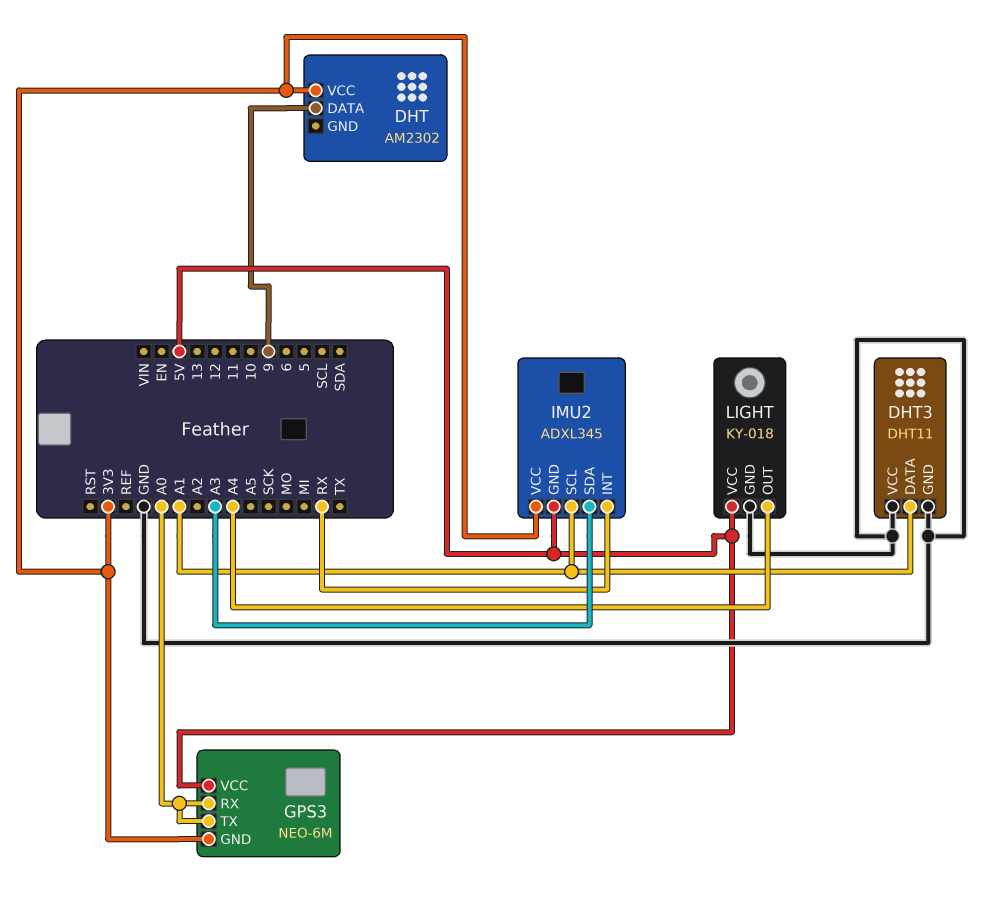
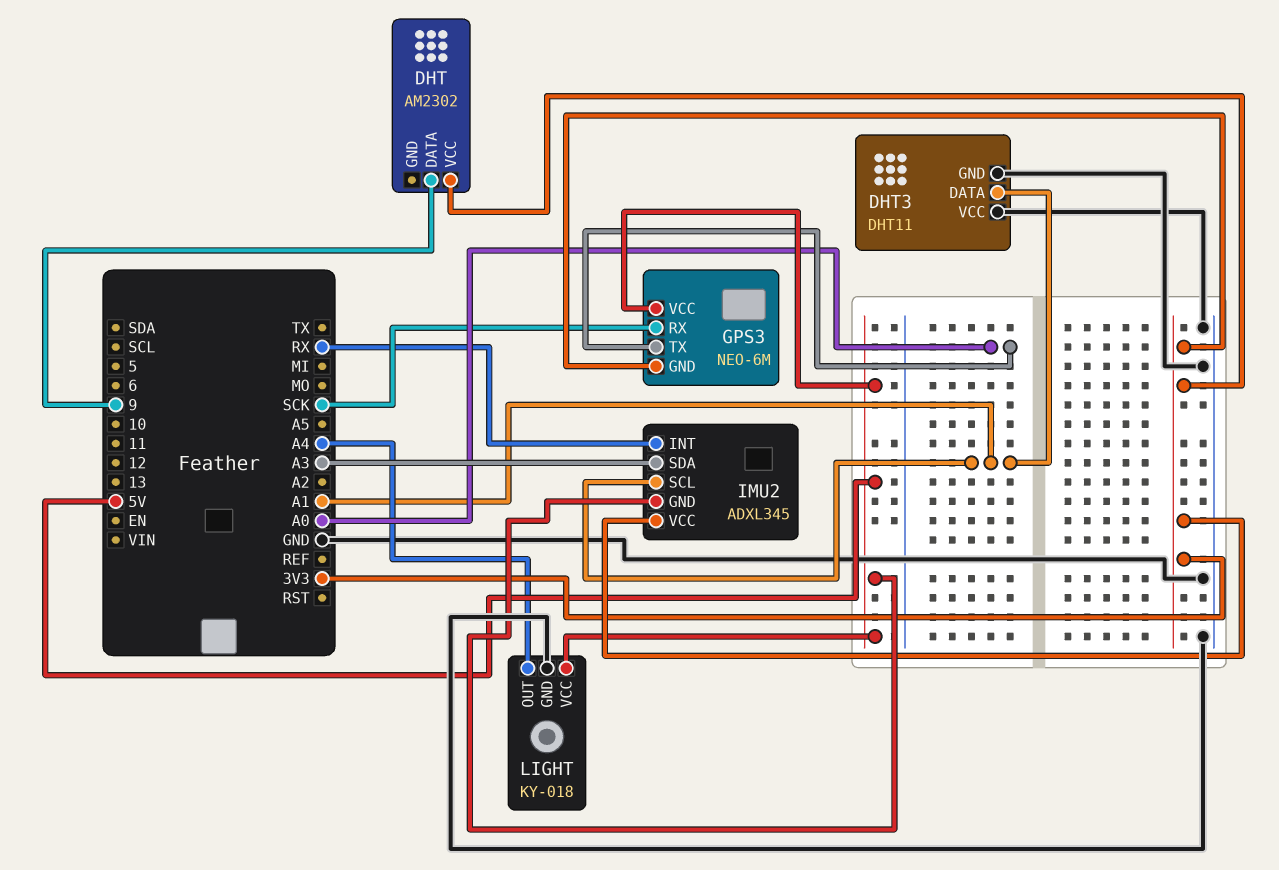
GPS3 pin RX: A0 -> SCK

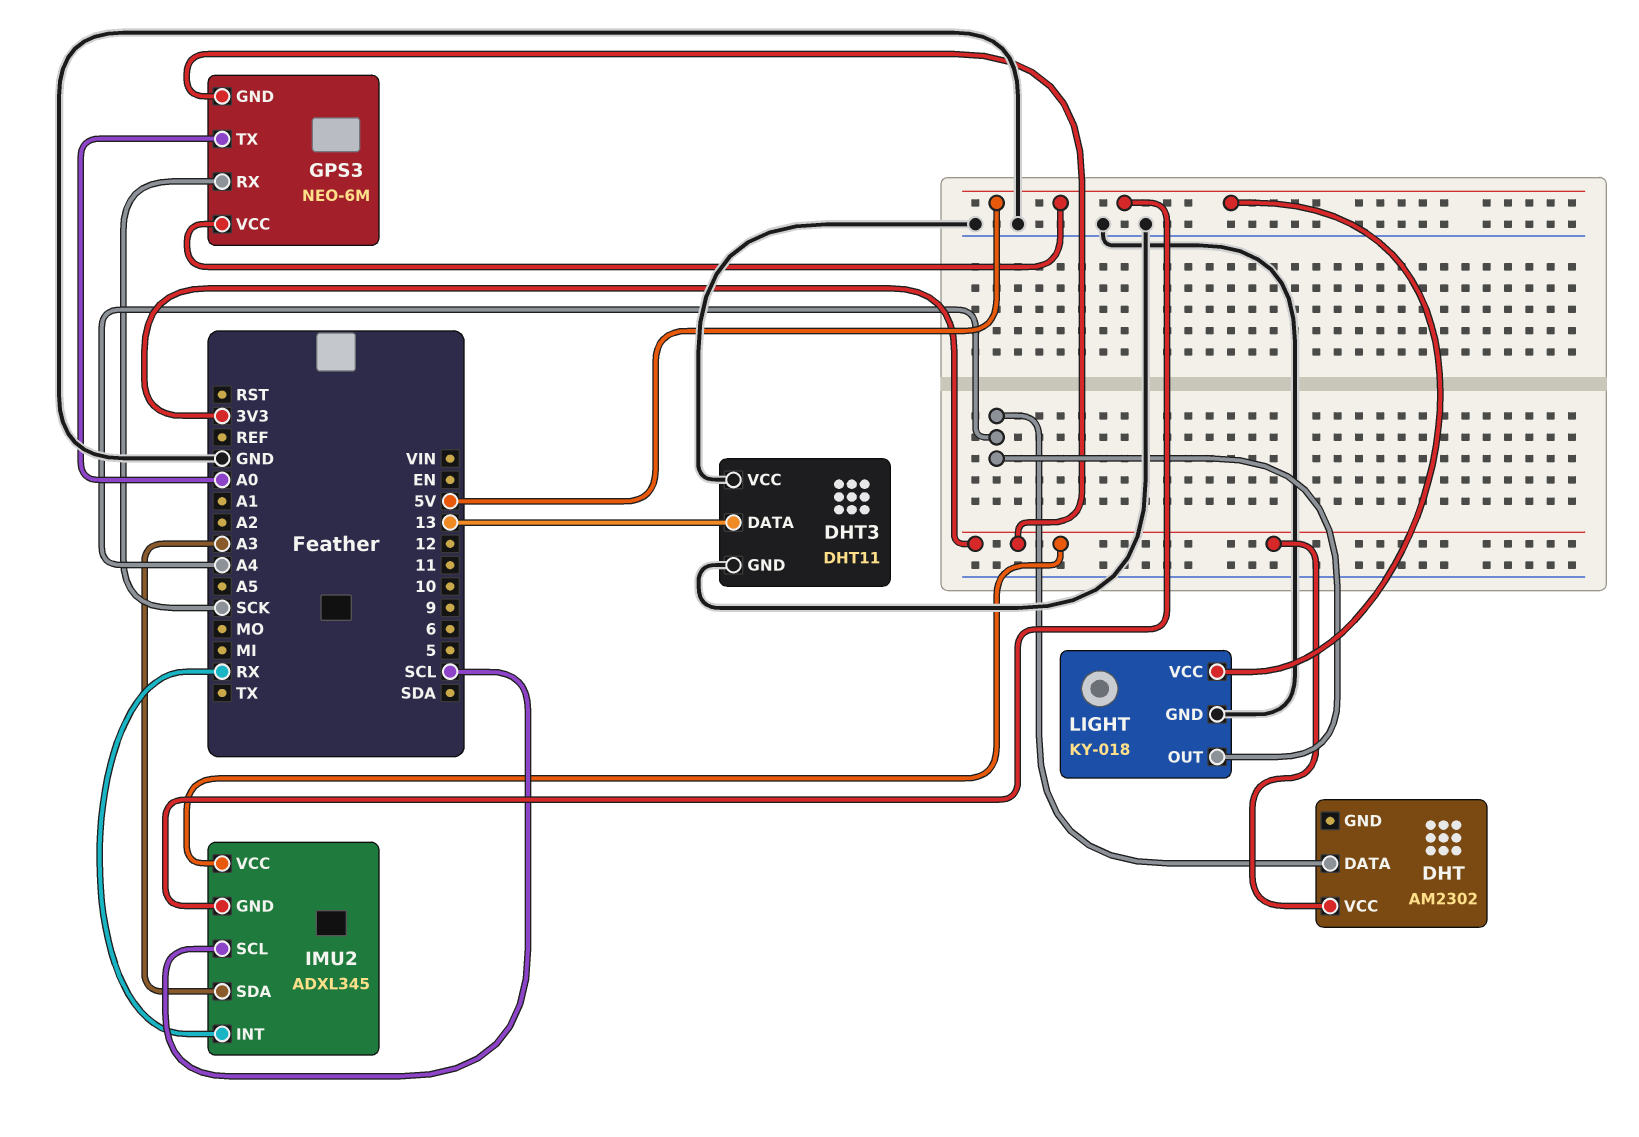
DHT pin DATA: 9 -> A4
DHT3 pin DATA: A1 -> 13
IMU2 pin SCL: A1 -> SCL

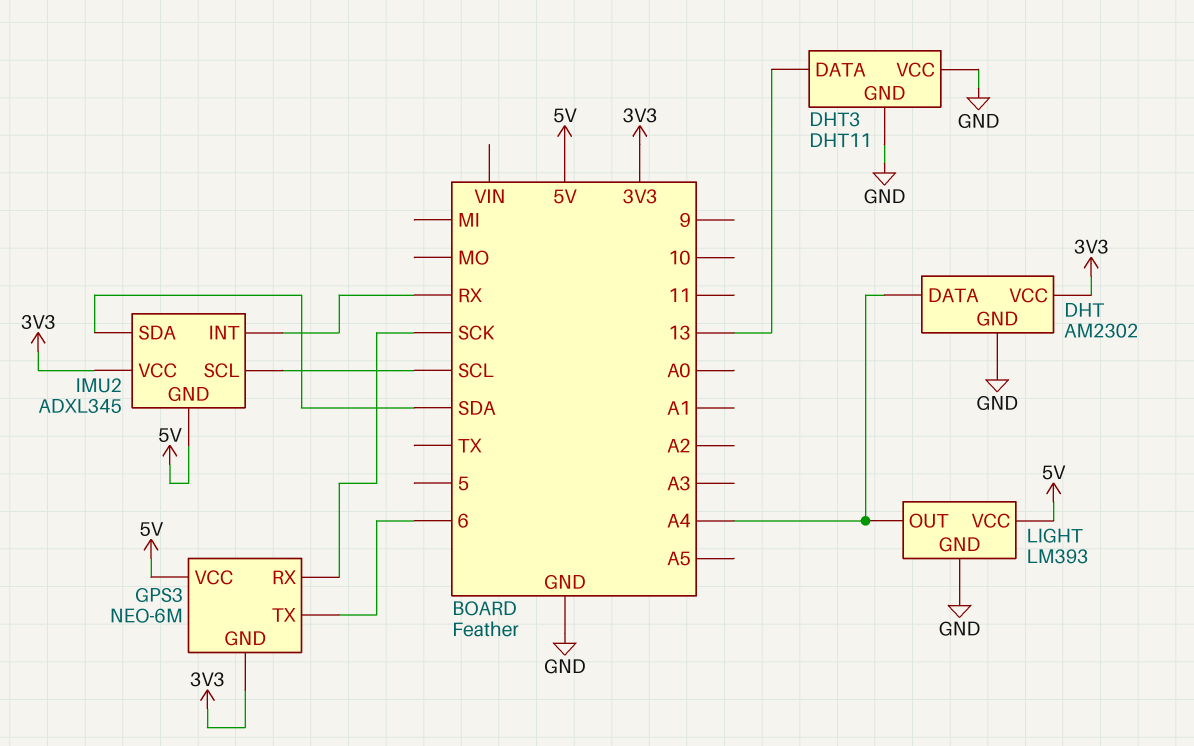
DHT pin GND: none -> GND
GPS3 pin TX: A0 -> 6
IMU2 pin SDA: A3 -> SDA
LIGHT: KY-018 -> LM393

